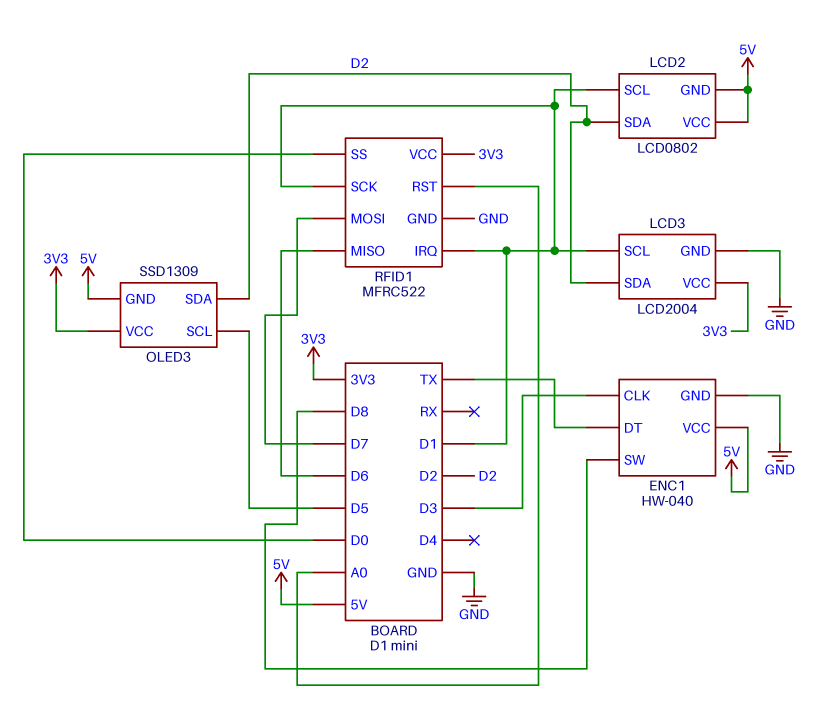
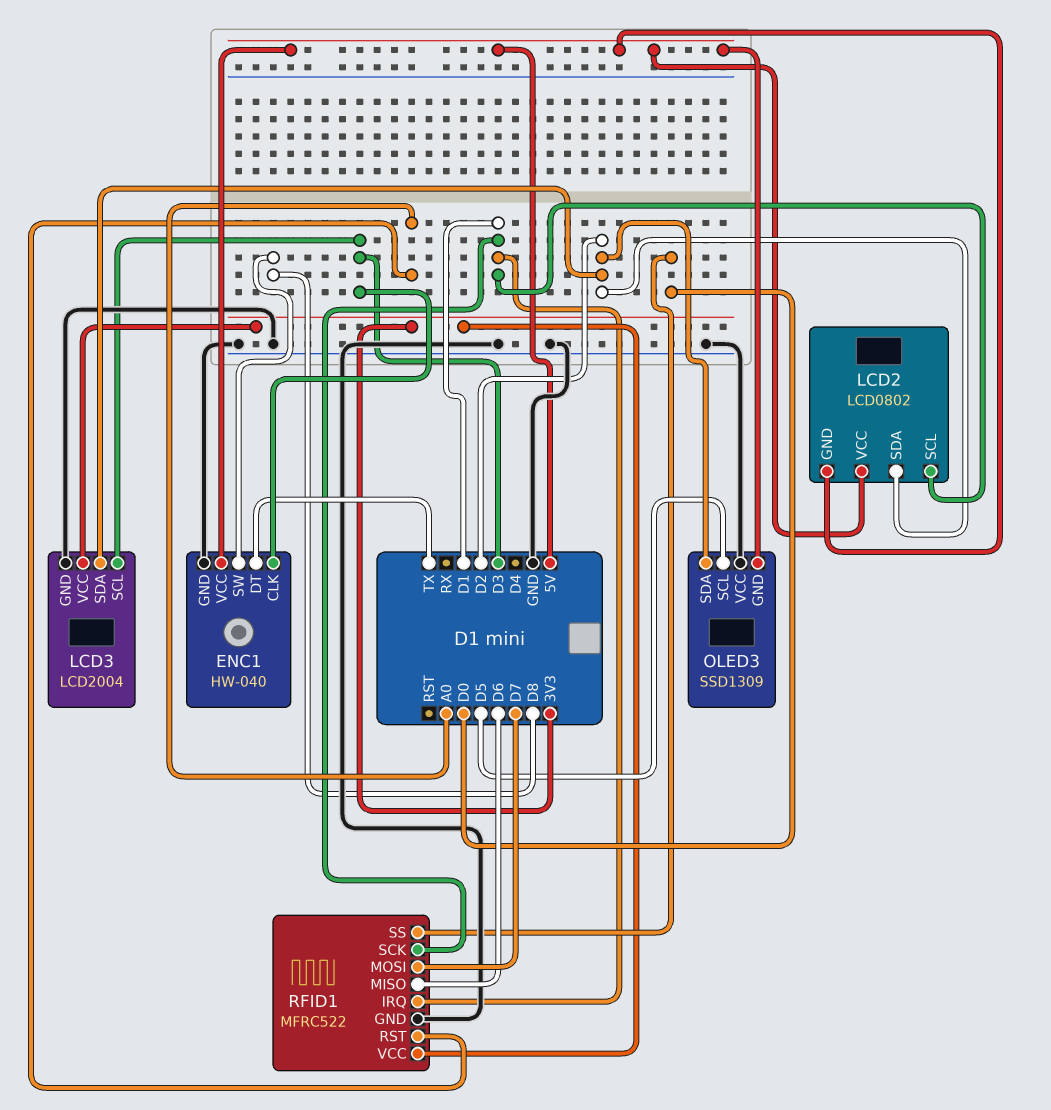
LCD3 pin SCL: D1 -> D3
OLED3 pin VCC: 3V3 -> GND

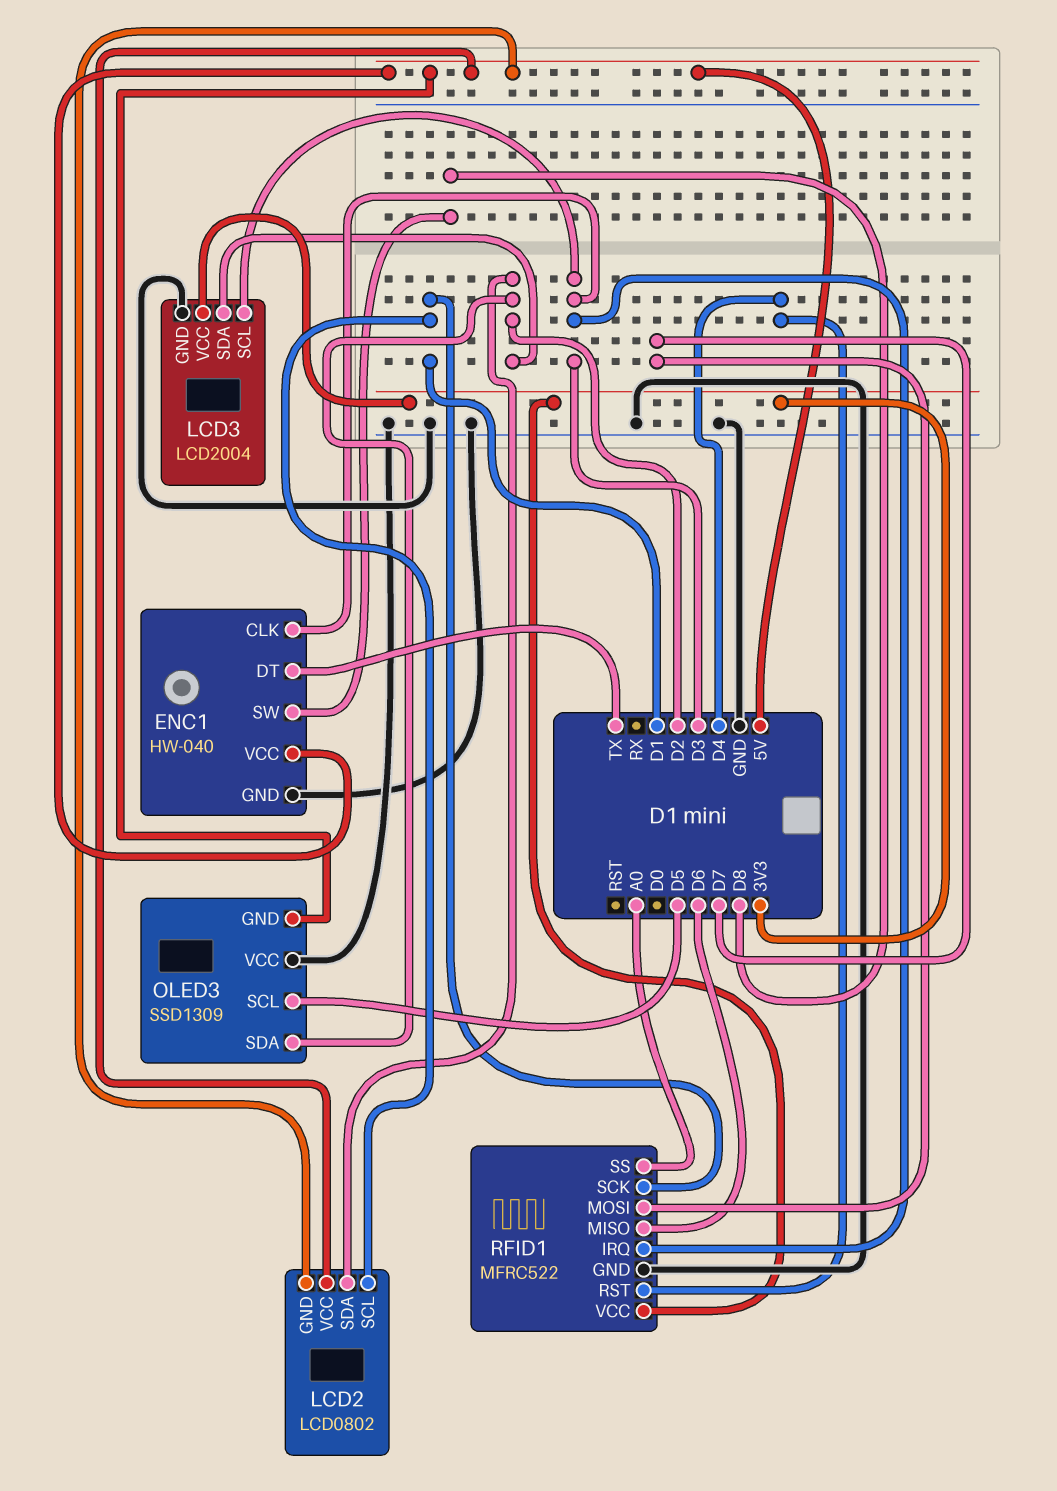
RFID1 pin IRQ: D1 -> D3
RFID1 pin RST: A0 -> D4
RFID1 pin SS: D0 -> A0

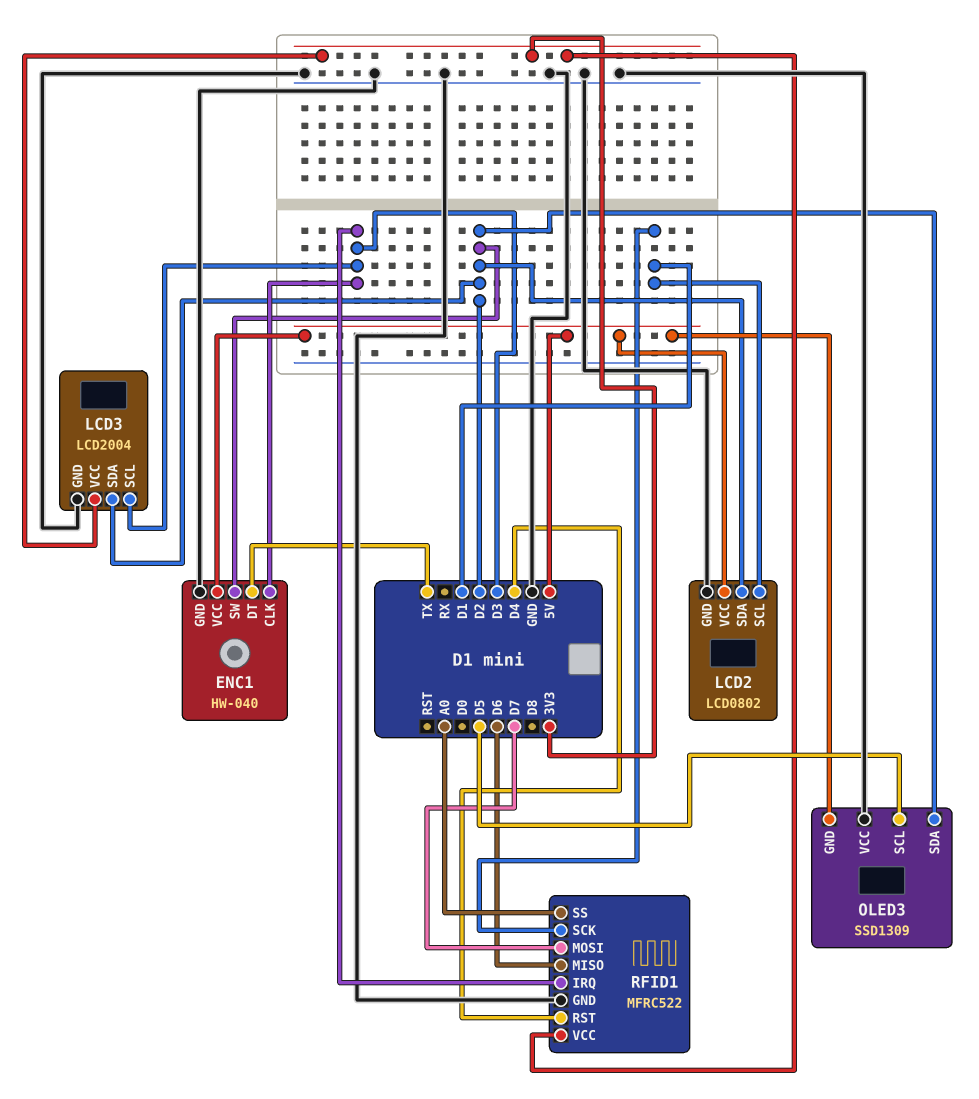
ENC1 pin SW: D8 -> D2
LCD2 pin GND: 5V -> GND

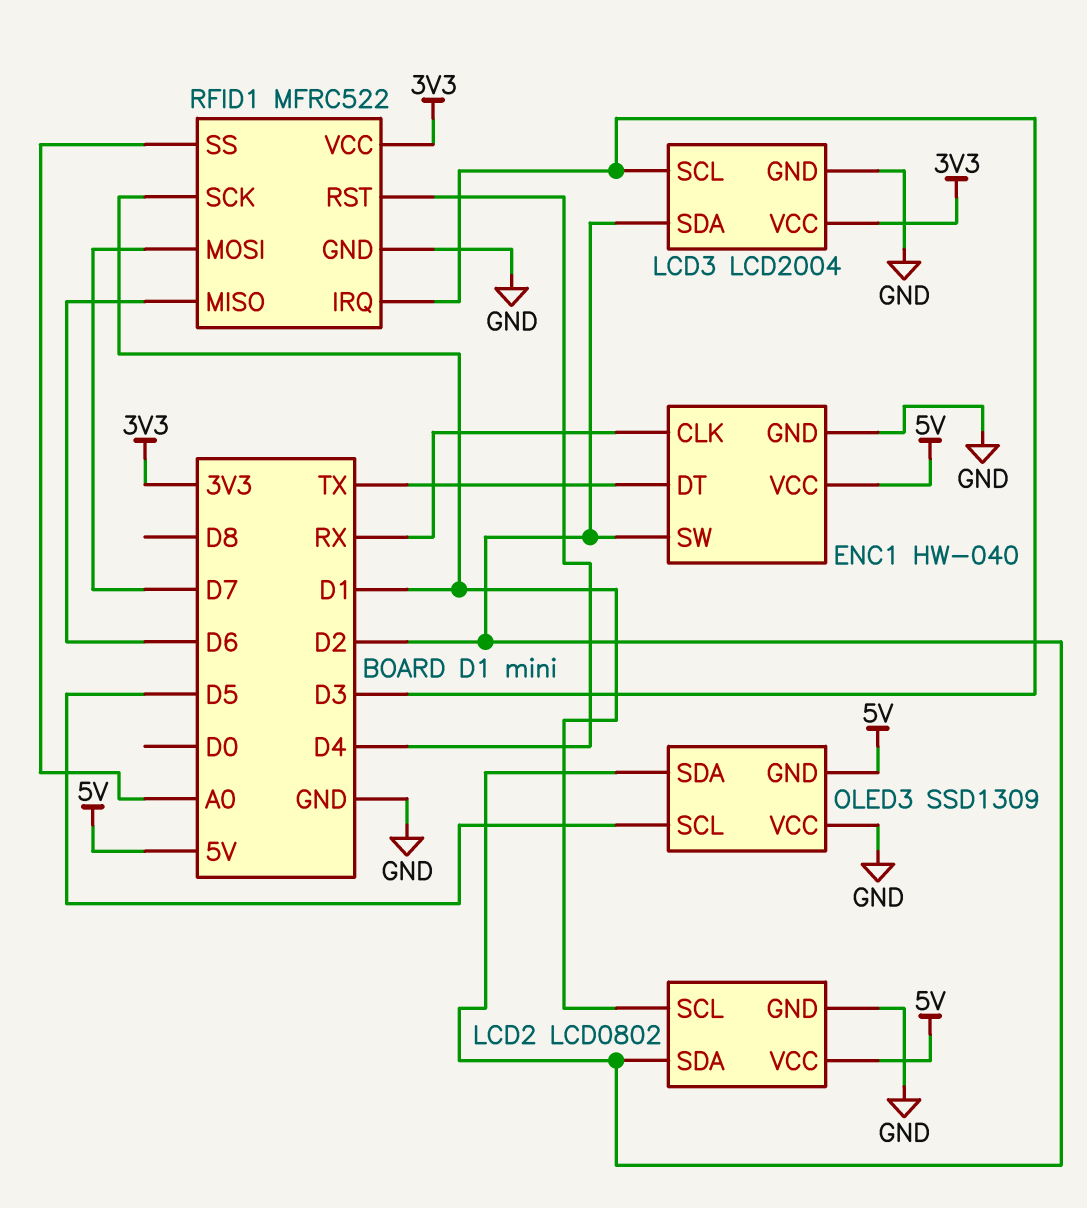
ENC1 pin CLK: D3 -> RX

